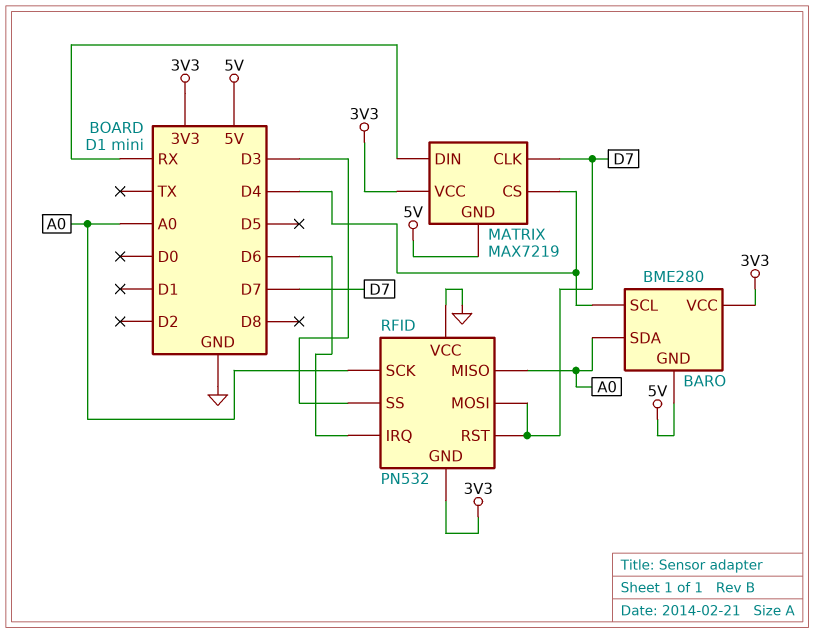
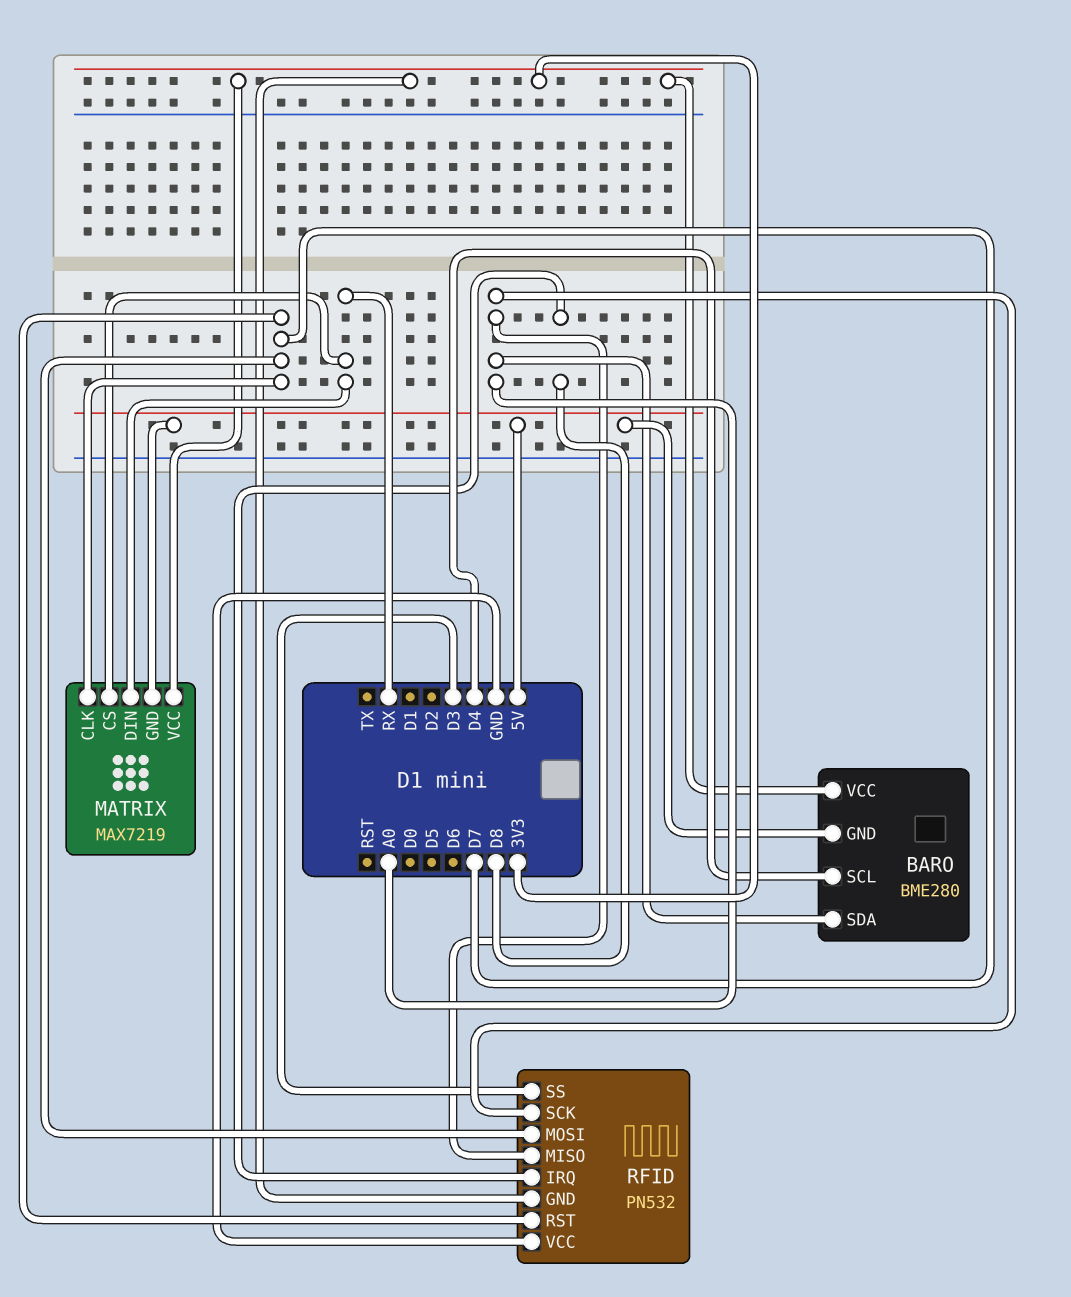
MATRIX pin CS: D4 -> RX
RFID pin IRQ: D6 -> D8

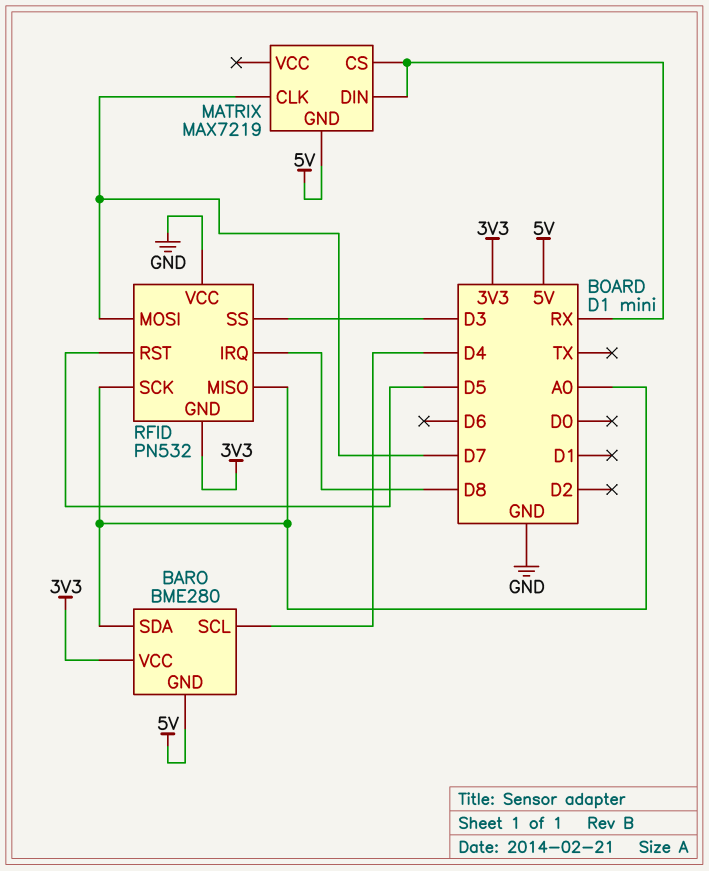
MATRIX pin VCC: 3V3 -> none
RFID pin RST: D7 -> D5

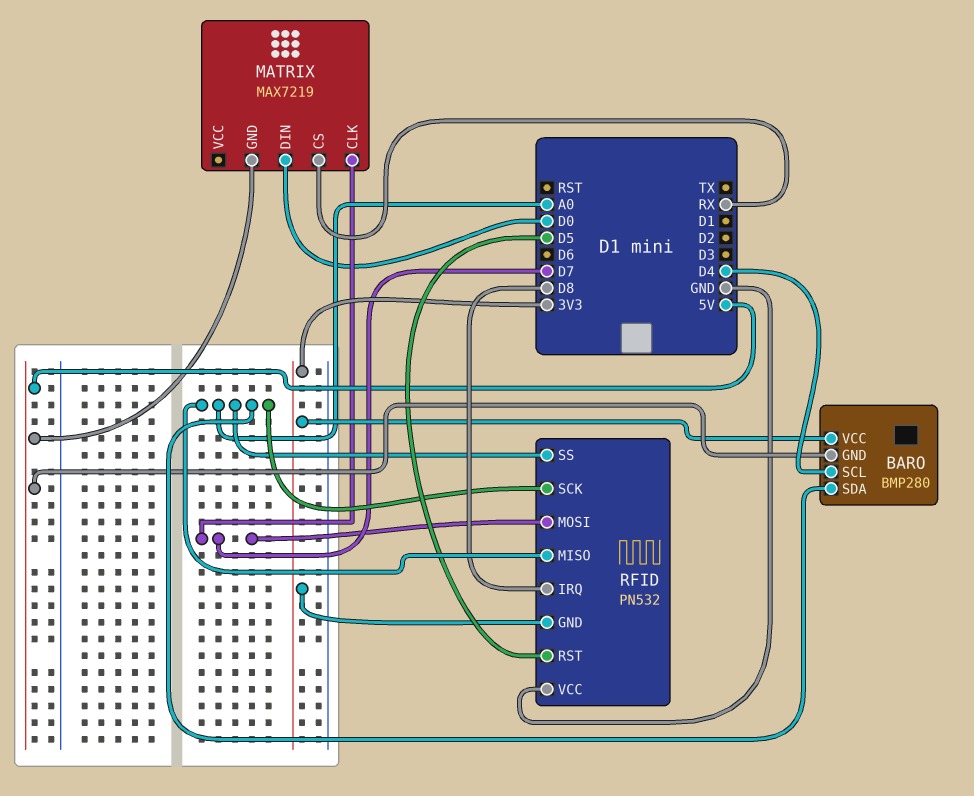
BARO: BME280 -> BMP280
MATRIX pin DIN: RX -> D0
RFID pin SS: D3 -> A0

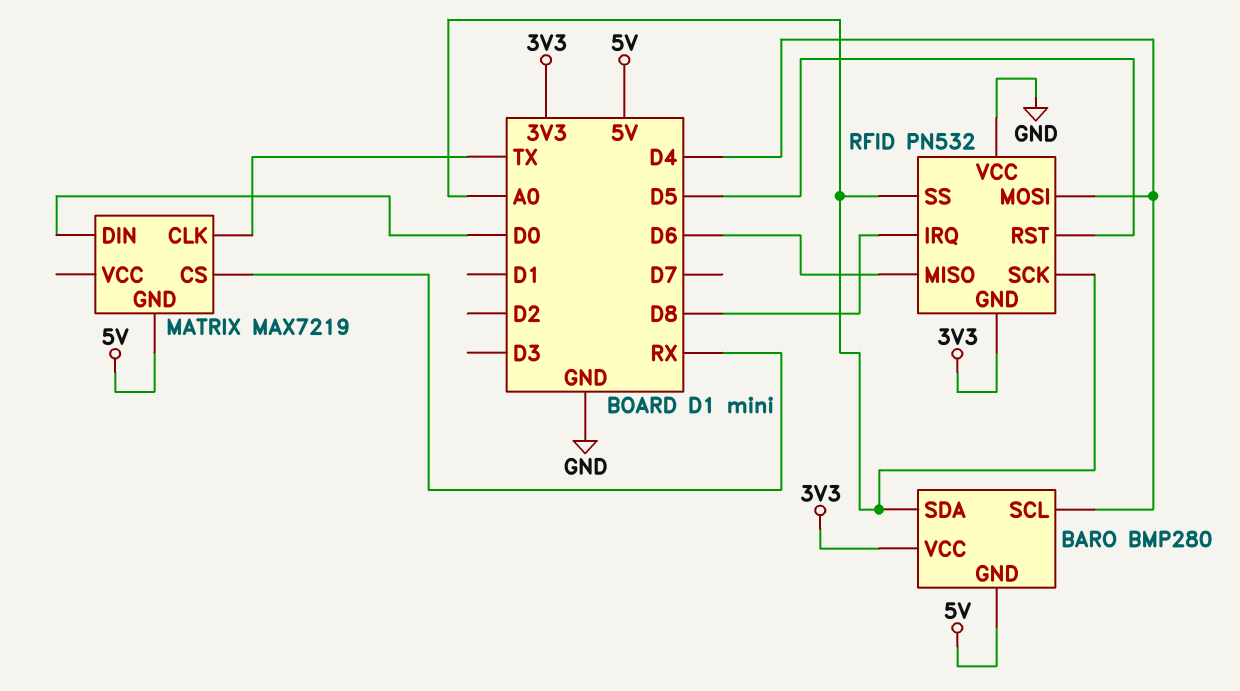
MATRIX pin CLK: D7 -> TX
RFID pin MISO: A0 -> D6
RFID pin MOSI: D7 -> D4

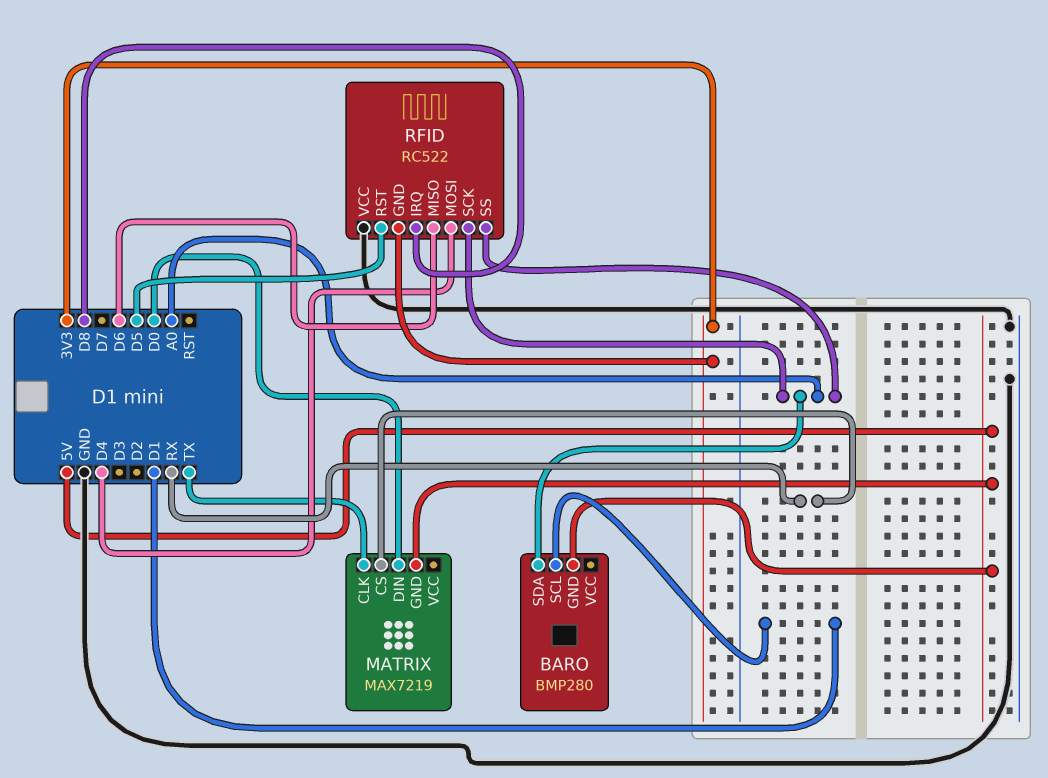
BARO pin SCL: D4 -> D1
BARO pin VCC: 3V3 -> none
RFID: PN532 -> RC522

